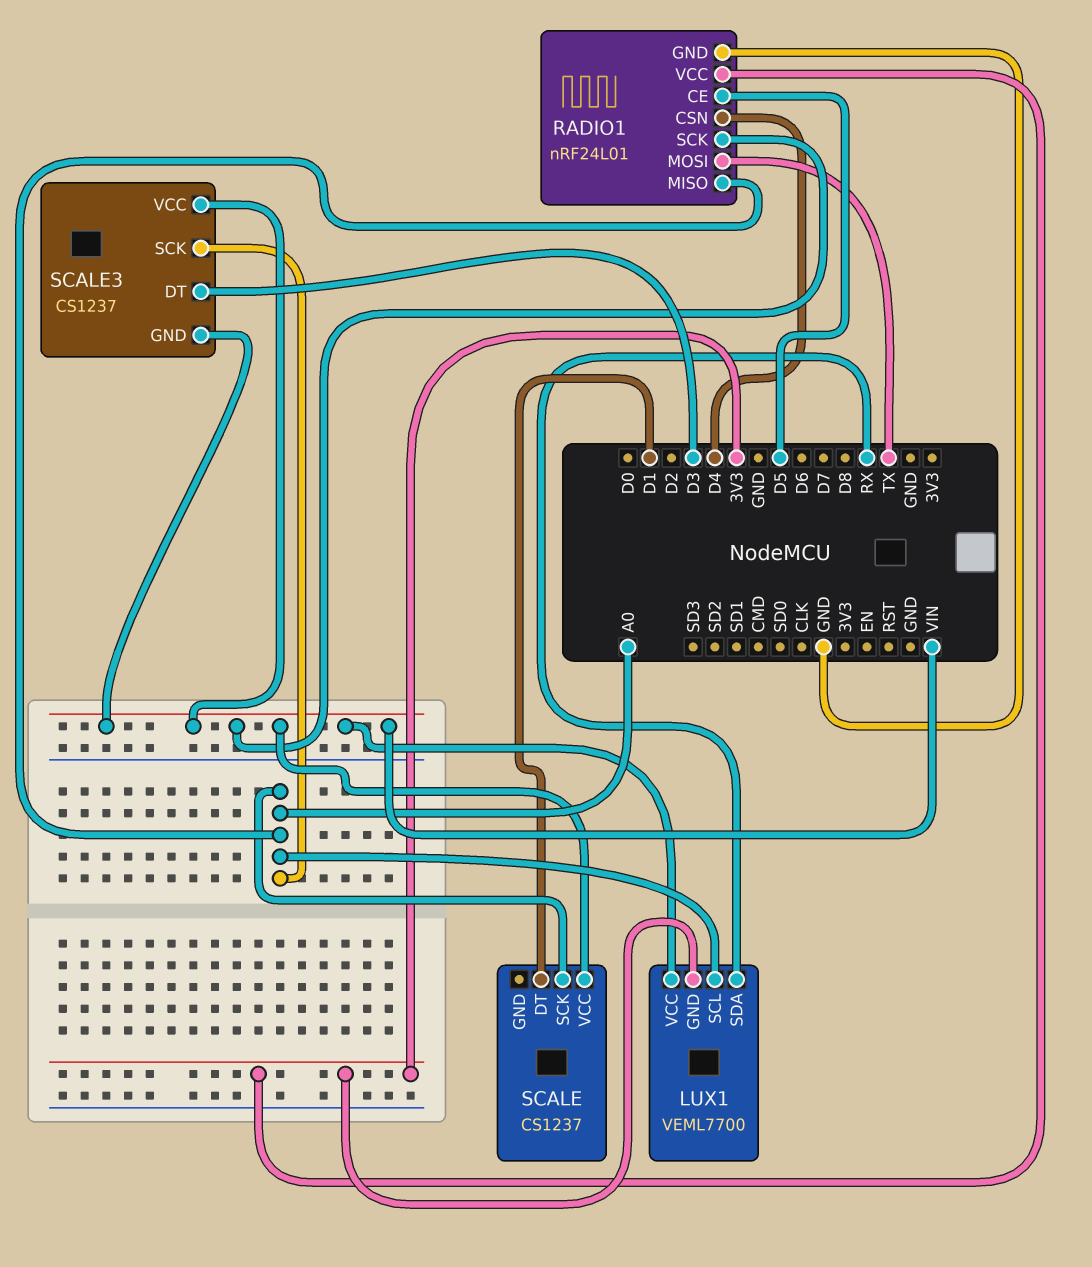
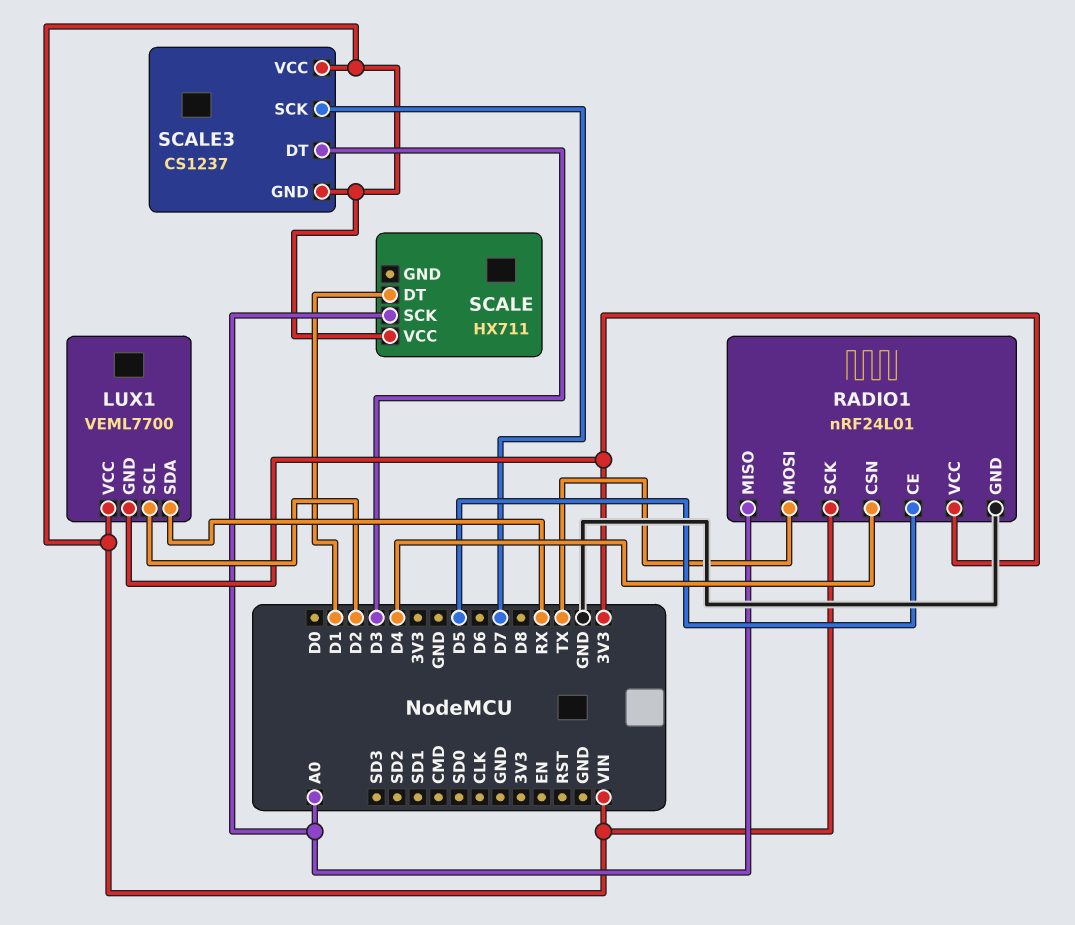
LUX1 pin SCL: A0 -> D2
SCALE: CS1237 -> HX711
SCALE3 pin SCK: A0 -> D7

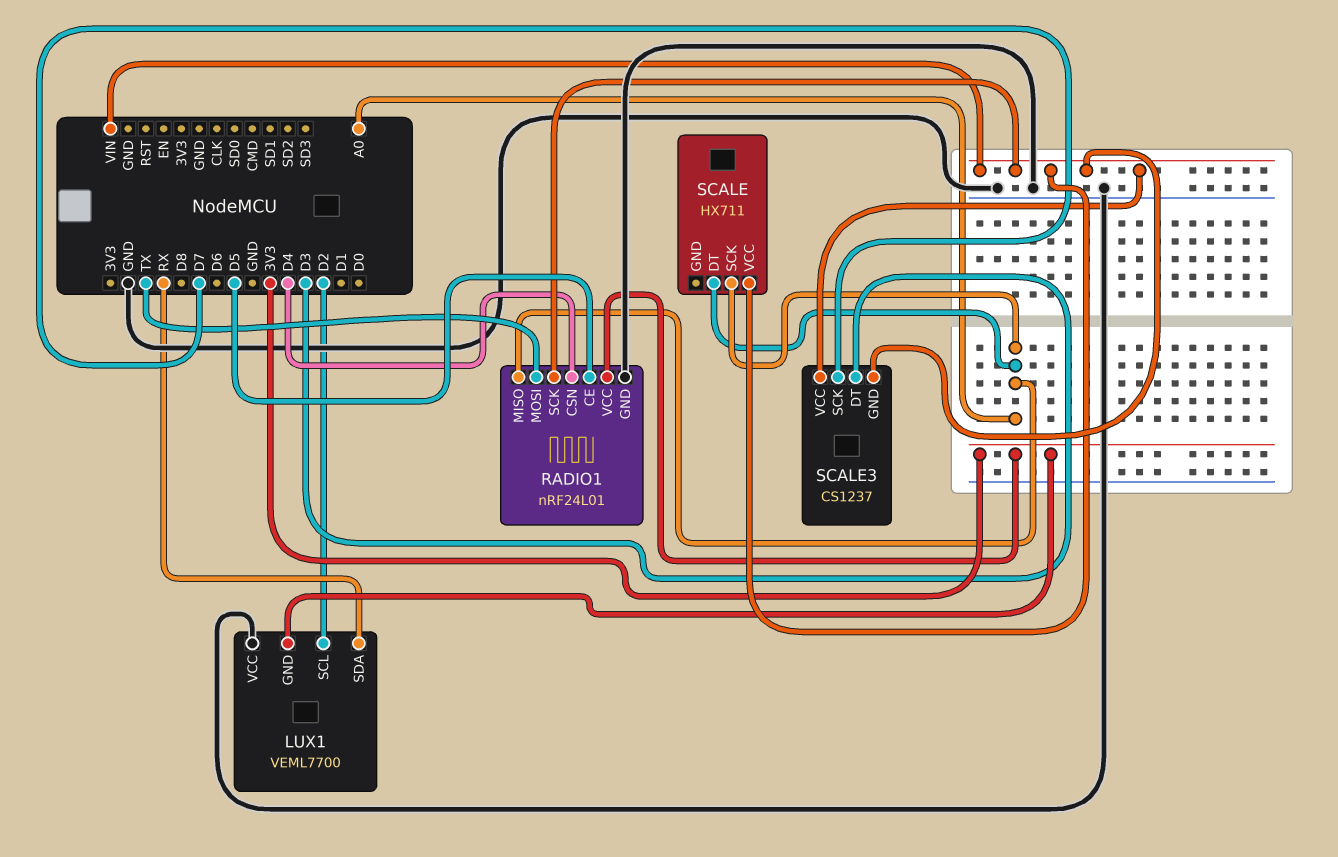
LUX1 pin VCC: VIN -> GND
SCALE pin DT: D1 -> A0

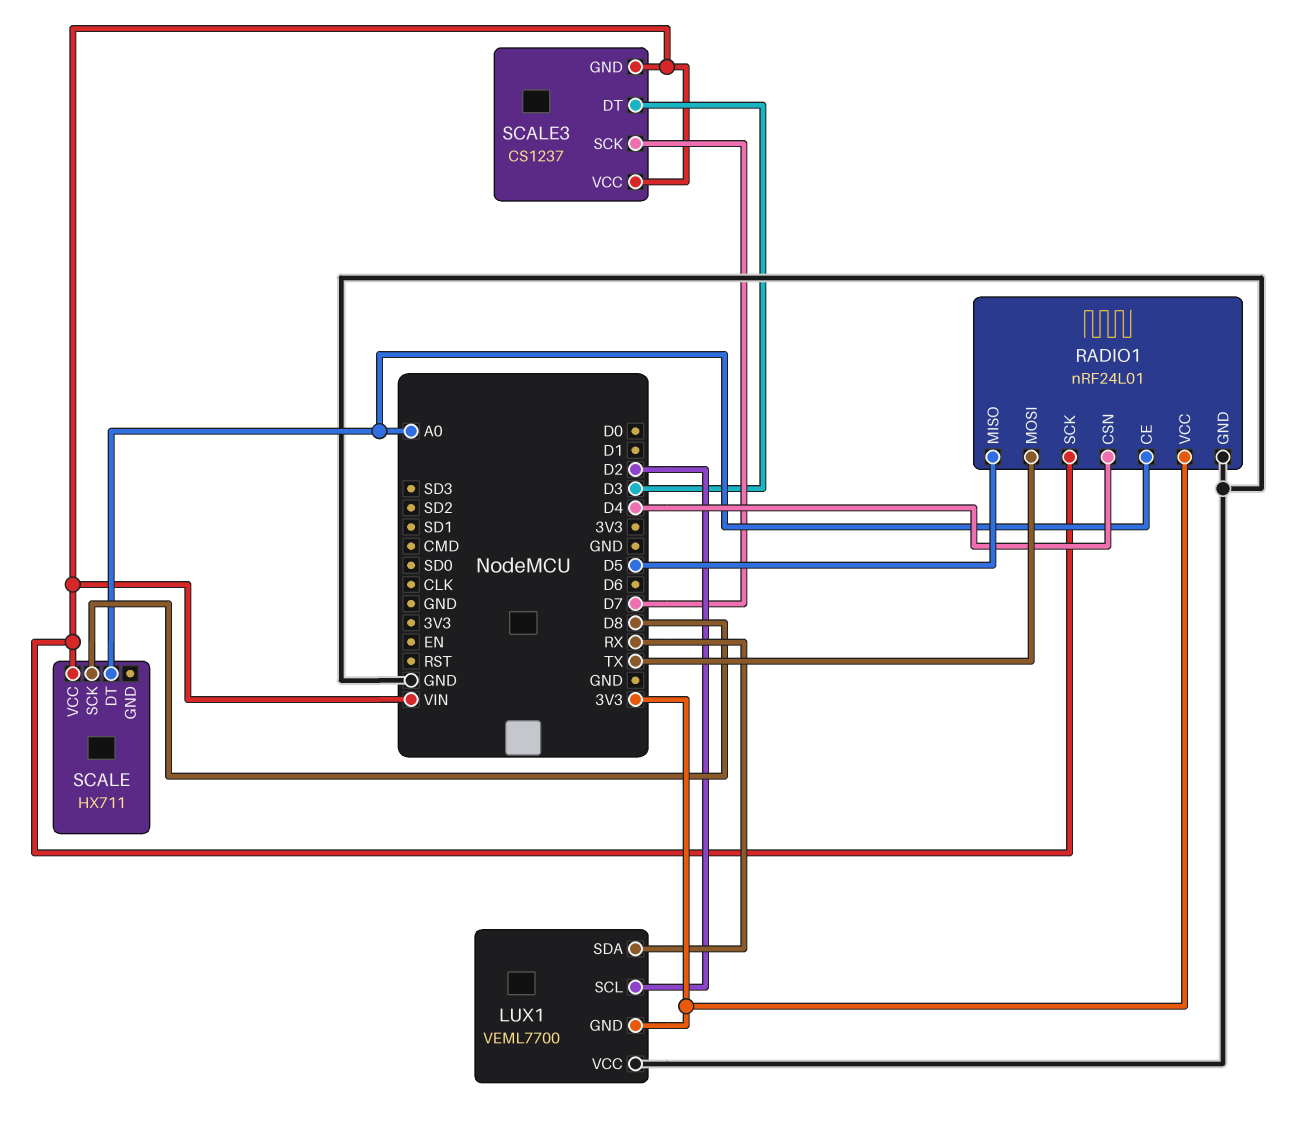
RADIO1 pin CE: D5 -> A0
RADIO1 pin MISO: A0 -> D5
SCALE pin SCK: A0 -> D8

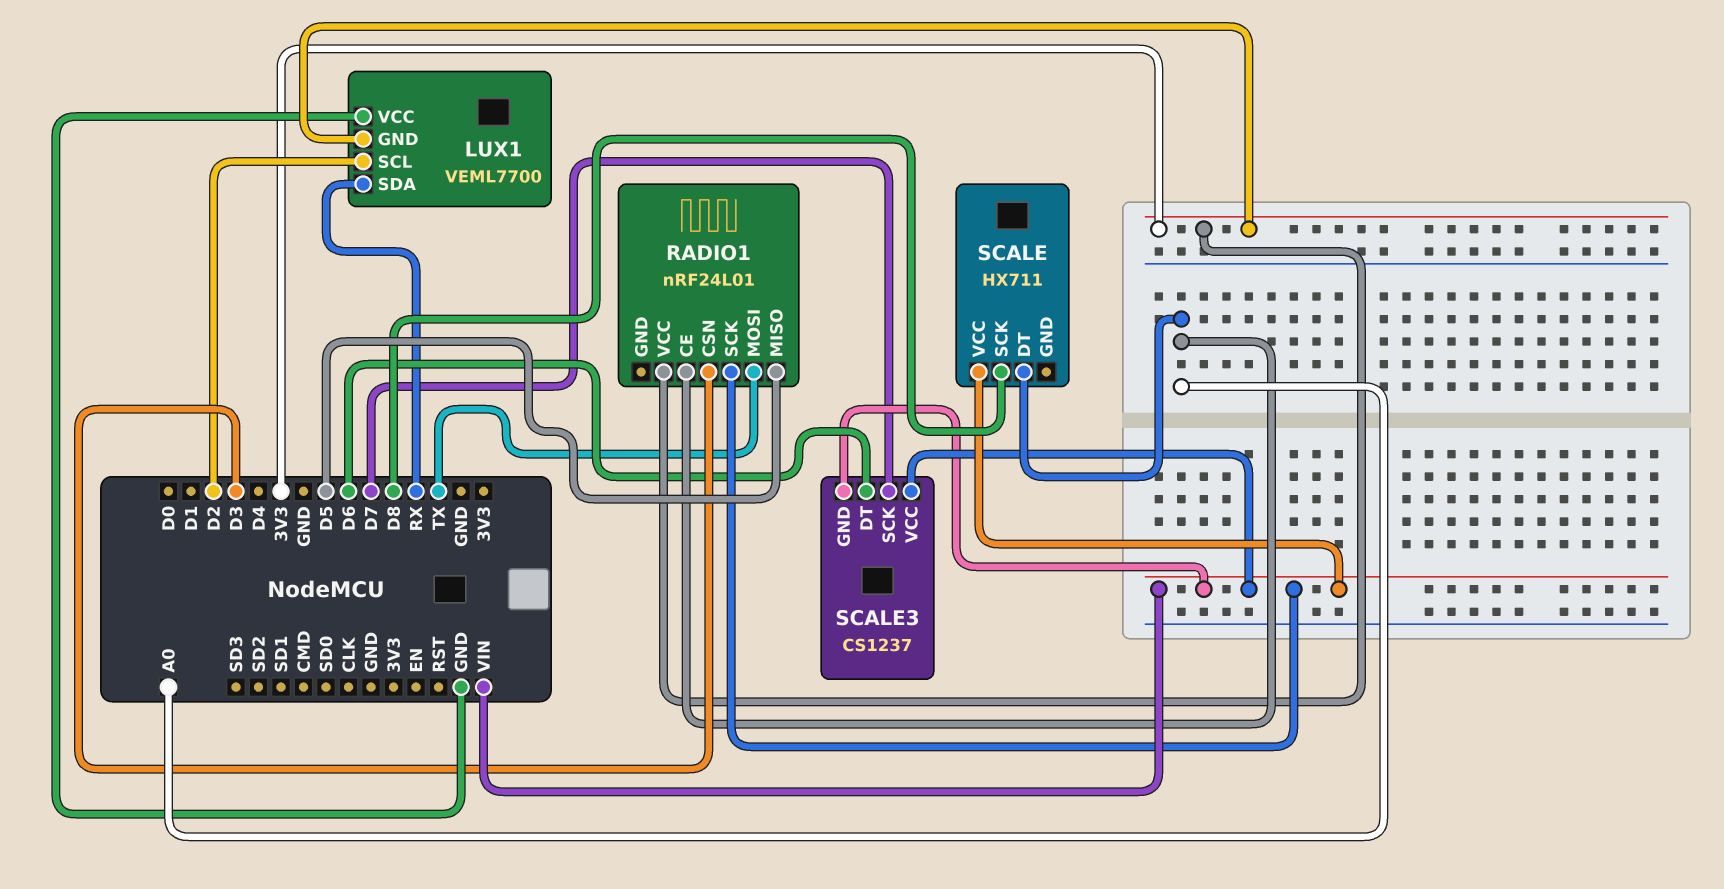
RADIO1 pin CSN: D4 -> D3
RADIO1 pin GND: GND -> none
SCALE3 pin DT: D3 -> D6

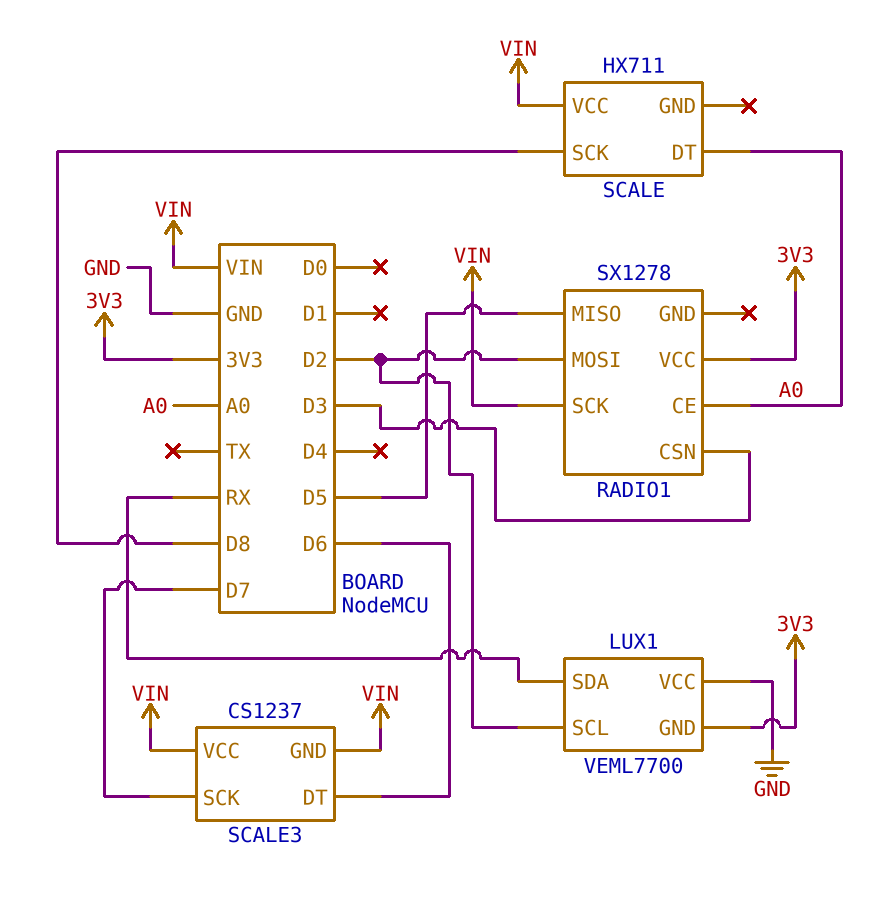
RADIO1: nRF24L01 -> SX1278
RADIO1 pin MOSI: TX -> D2

